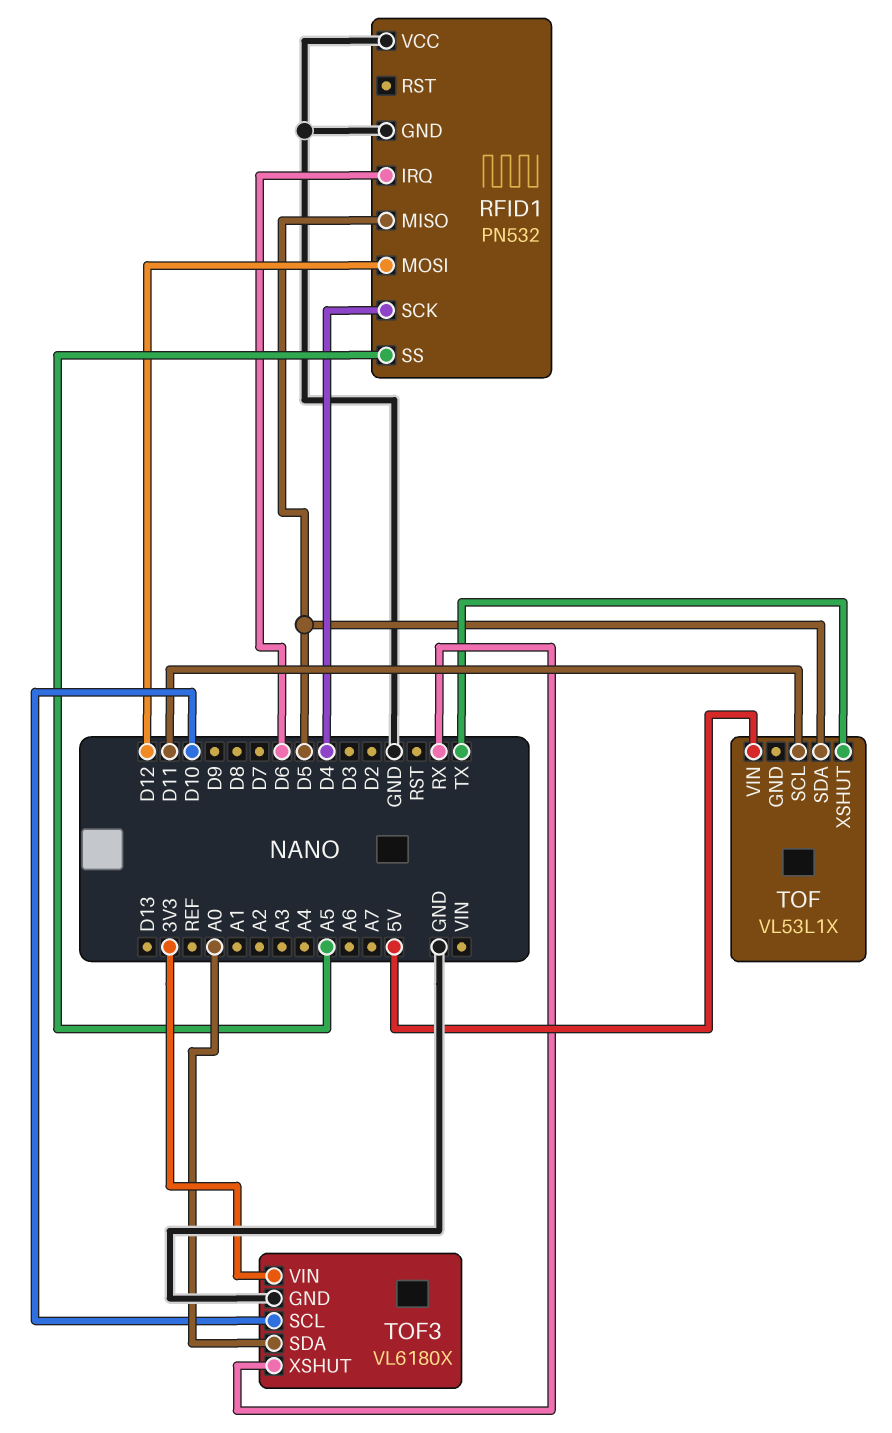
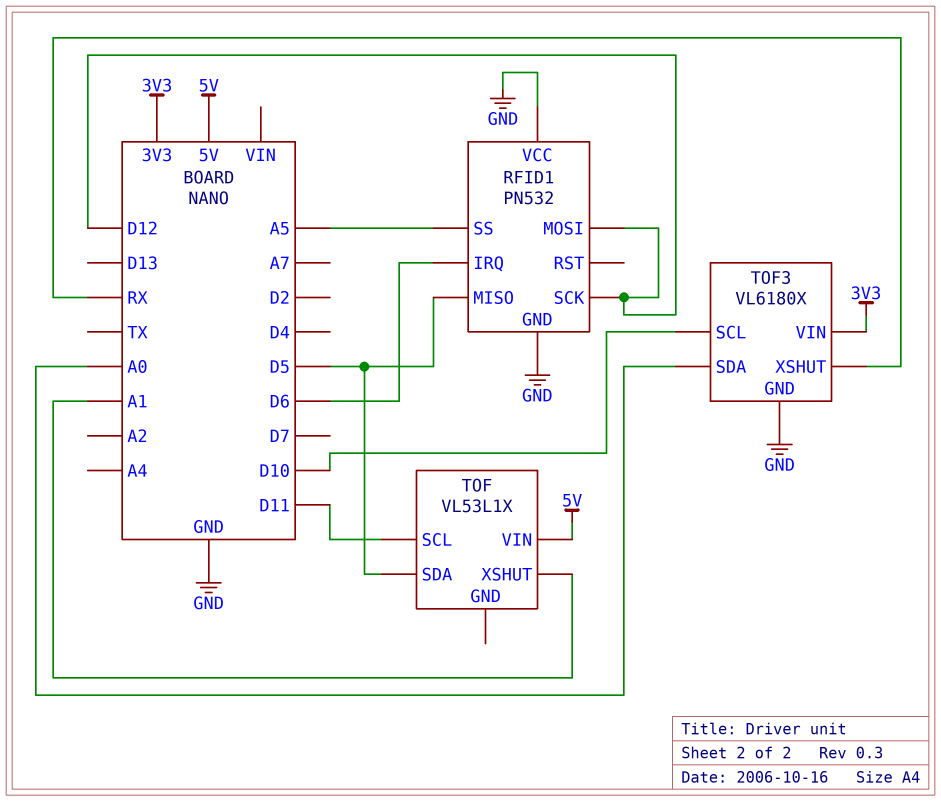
RFID1 pin SCK: D4 -> D12
TOF pin XSHUT: TX -> A1

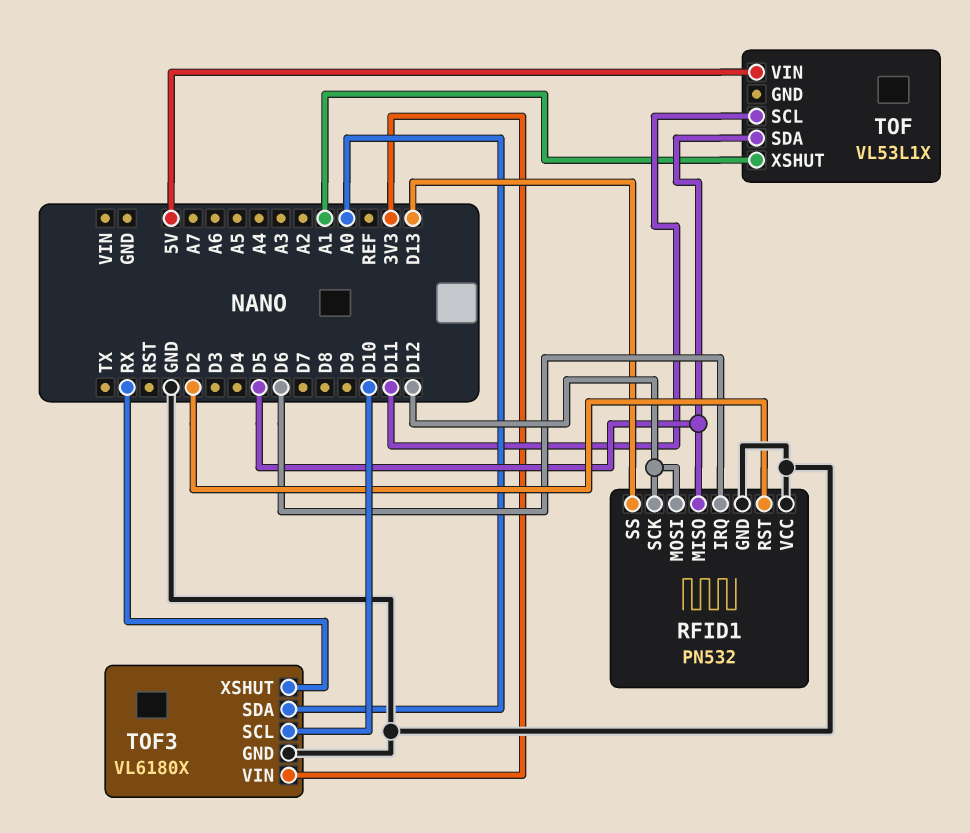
RFID1 pin RST: none -> D2
RFID1 pin SS: A5 -> D13

